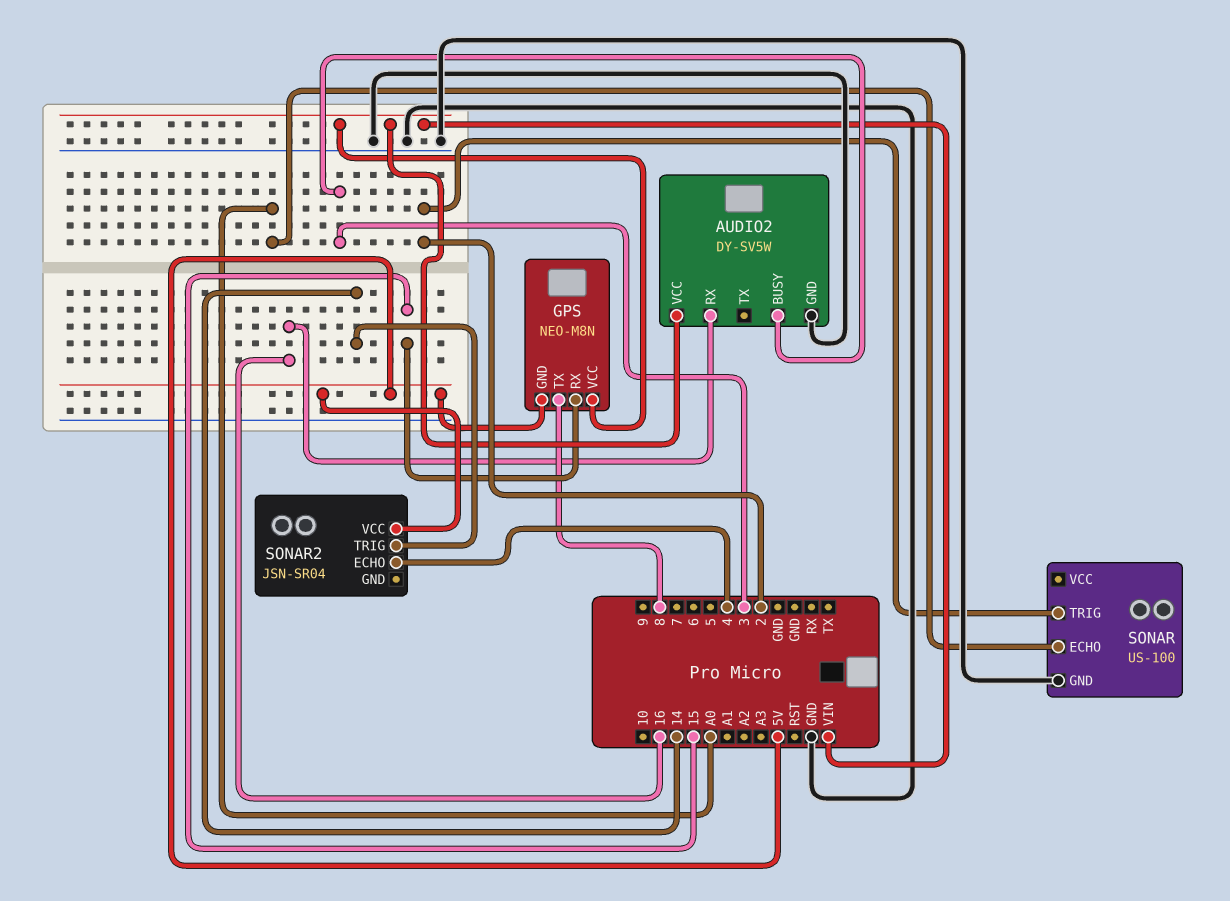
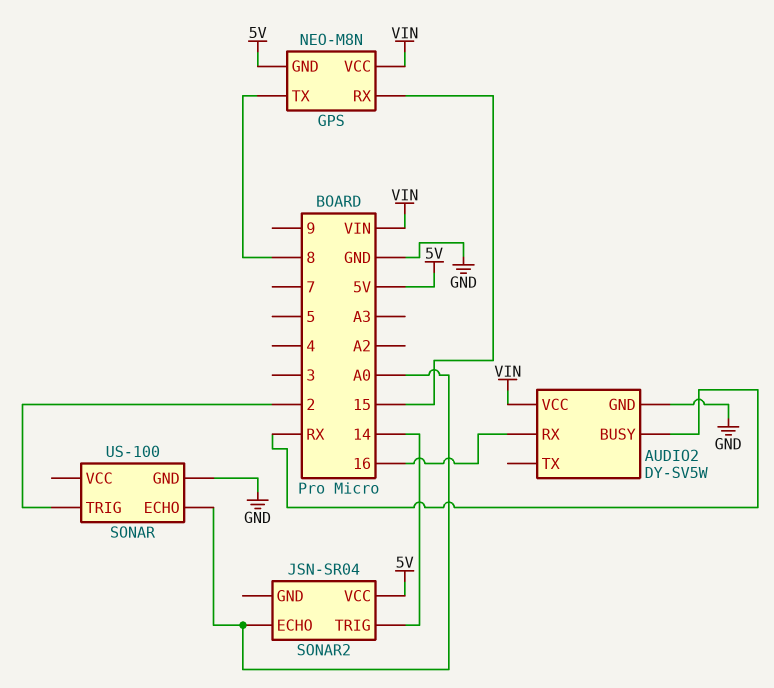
AUDIO2 pin BUSY: 3 -> RX
SONAR2 pin ECHO: 4 -> A0

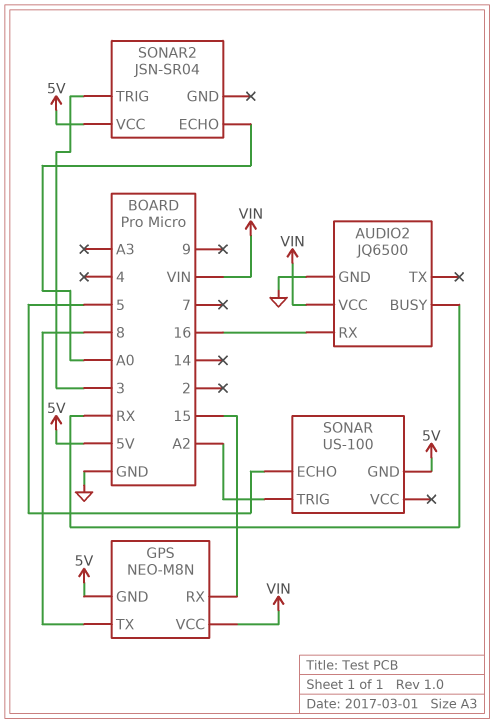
AUDIO2: DY-SV5W -> JQ6500
SONAR pin ECHO: A0 -> 5
SONAR pin GND: GND -> 5V
SONAR pin TRIG: 2 -> A2
SONAR2 pin TRIG: 14 -> 3

